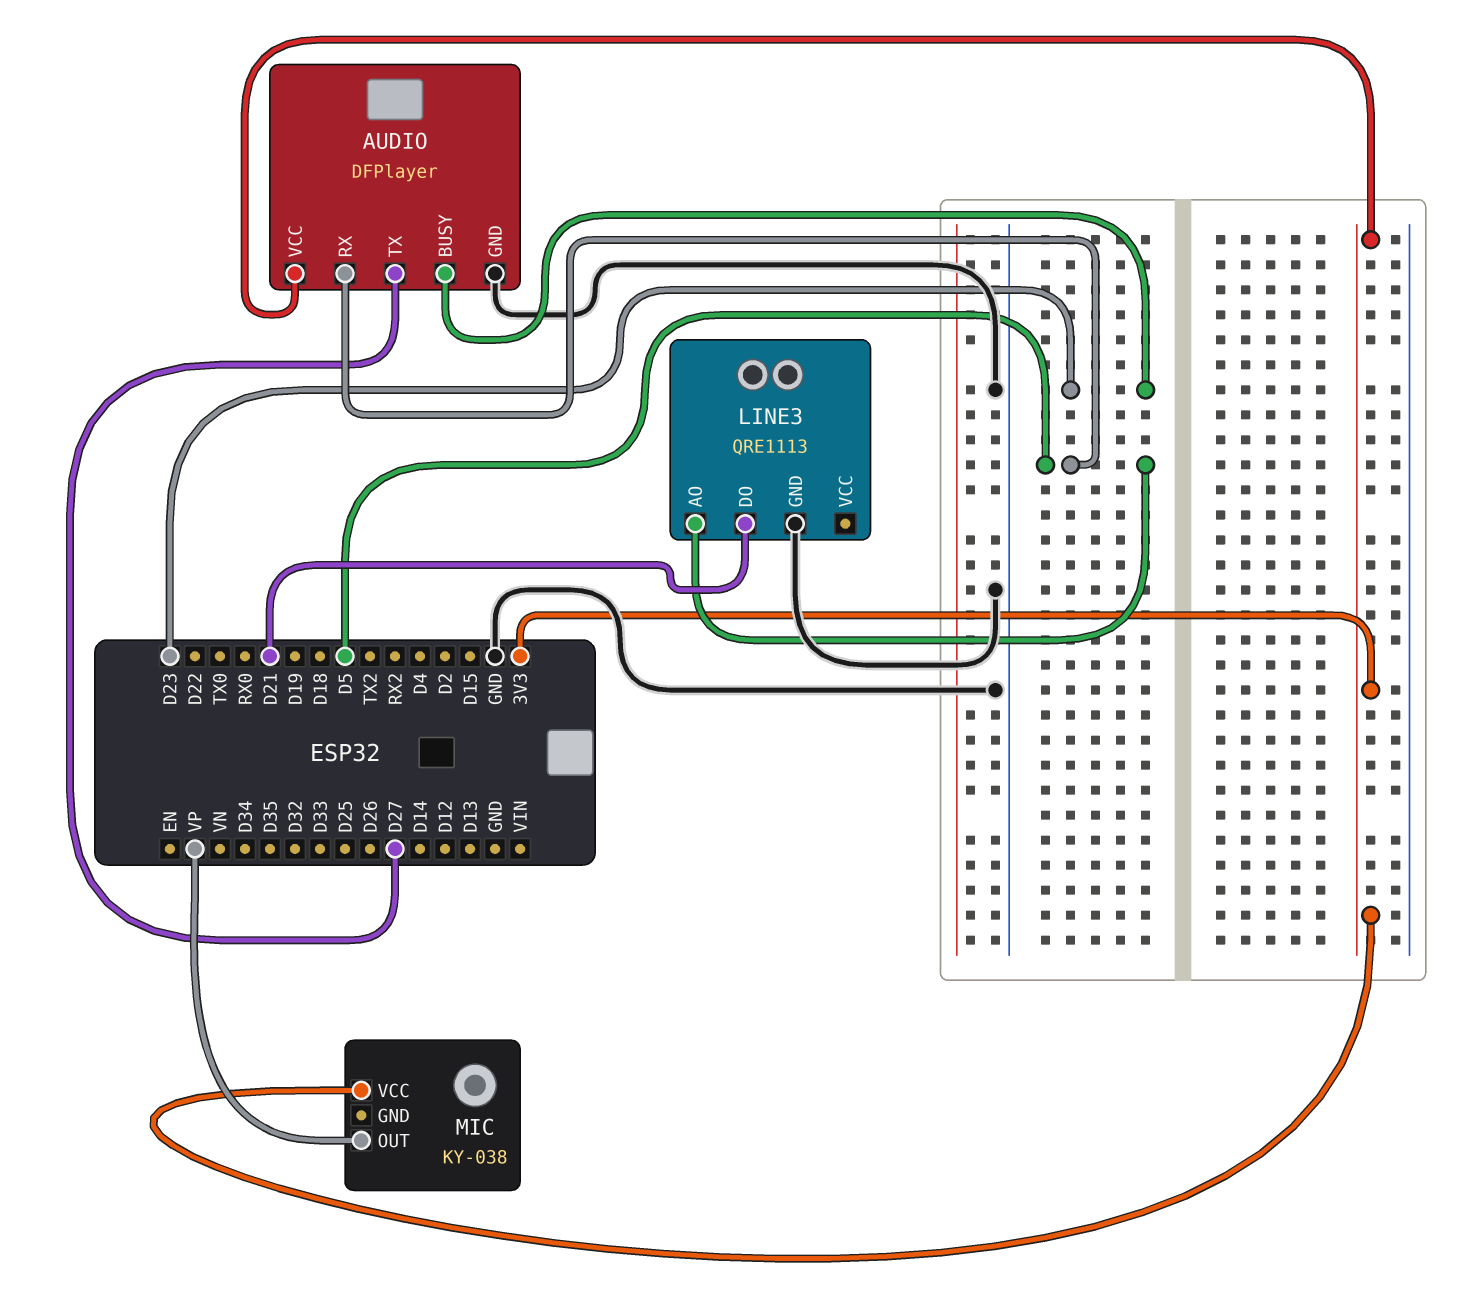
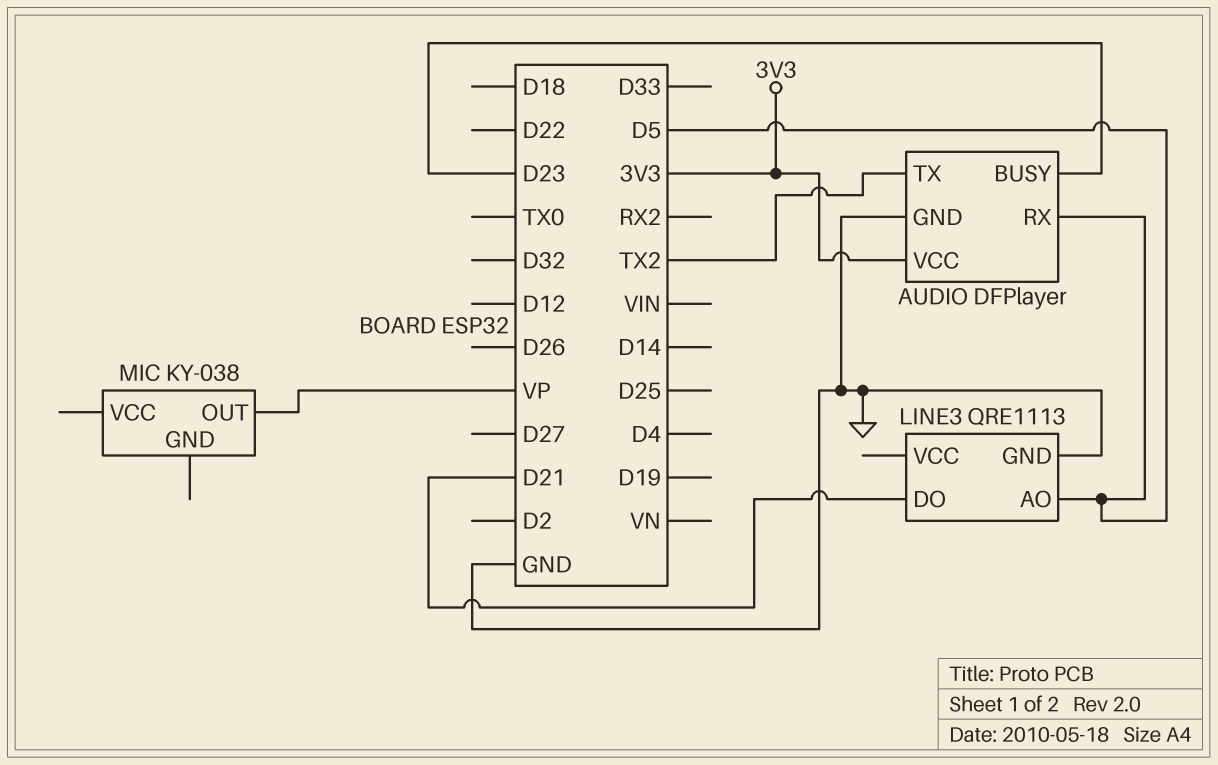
AUDIO pin TX: D27 -> TX2
MIC pin VCC: 3V3 -> none

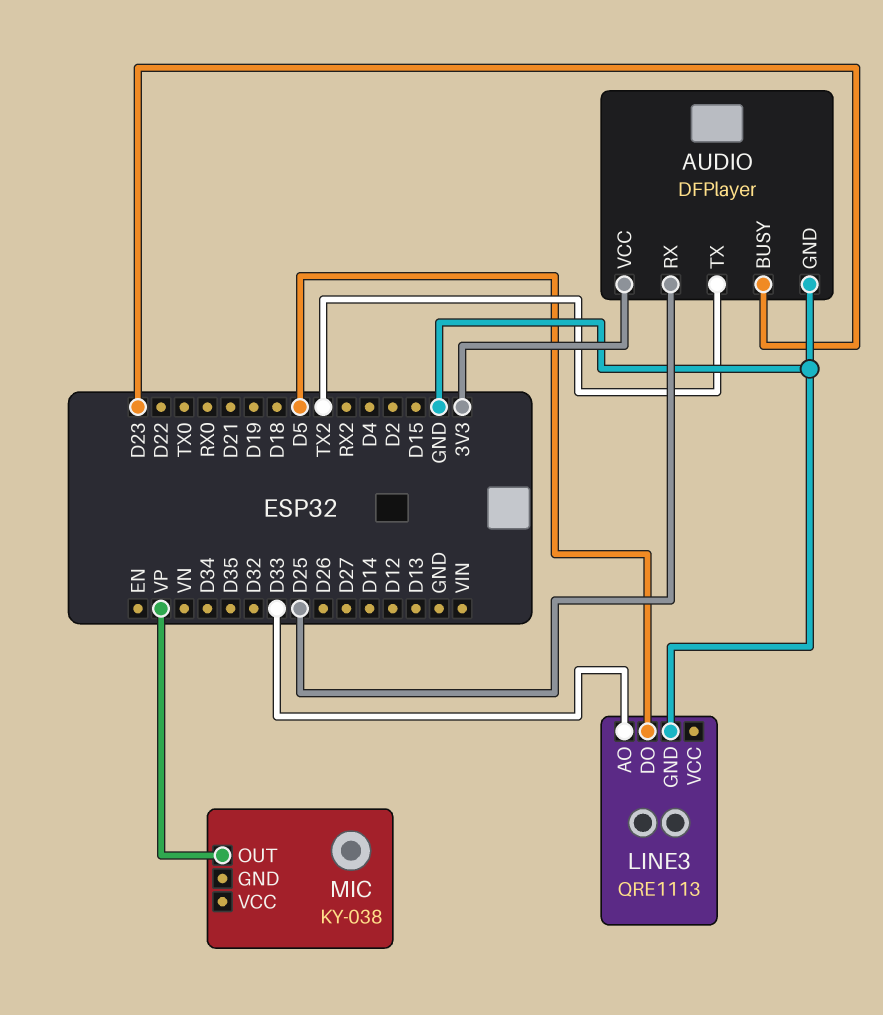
AUDIO pin RX: D5 -> D25
LINE3 pin AO: D5 -> D33
LINE3 pin DO: D21 -> D5

